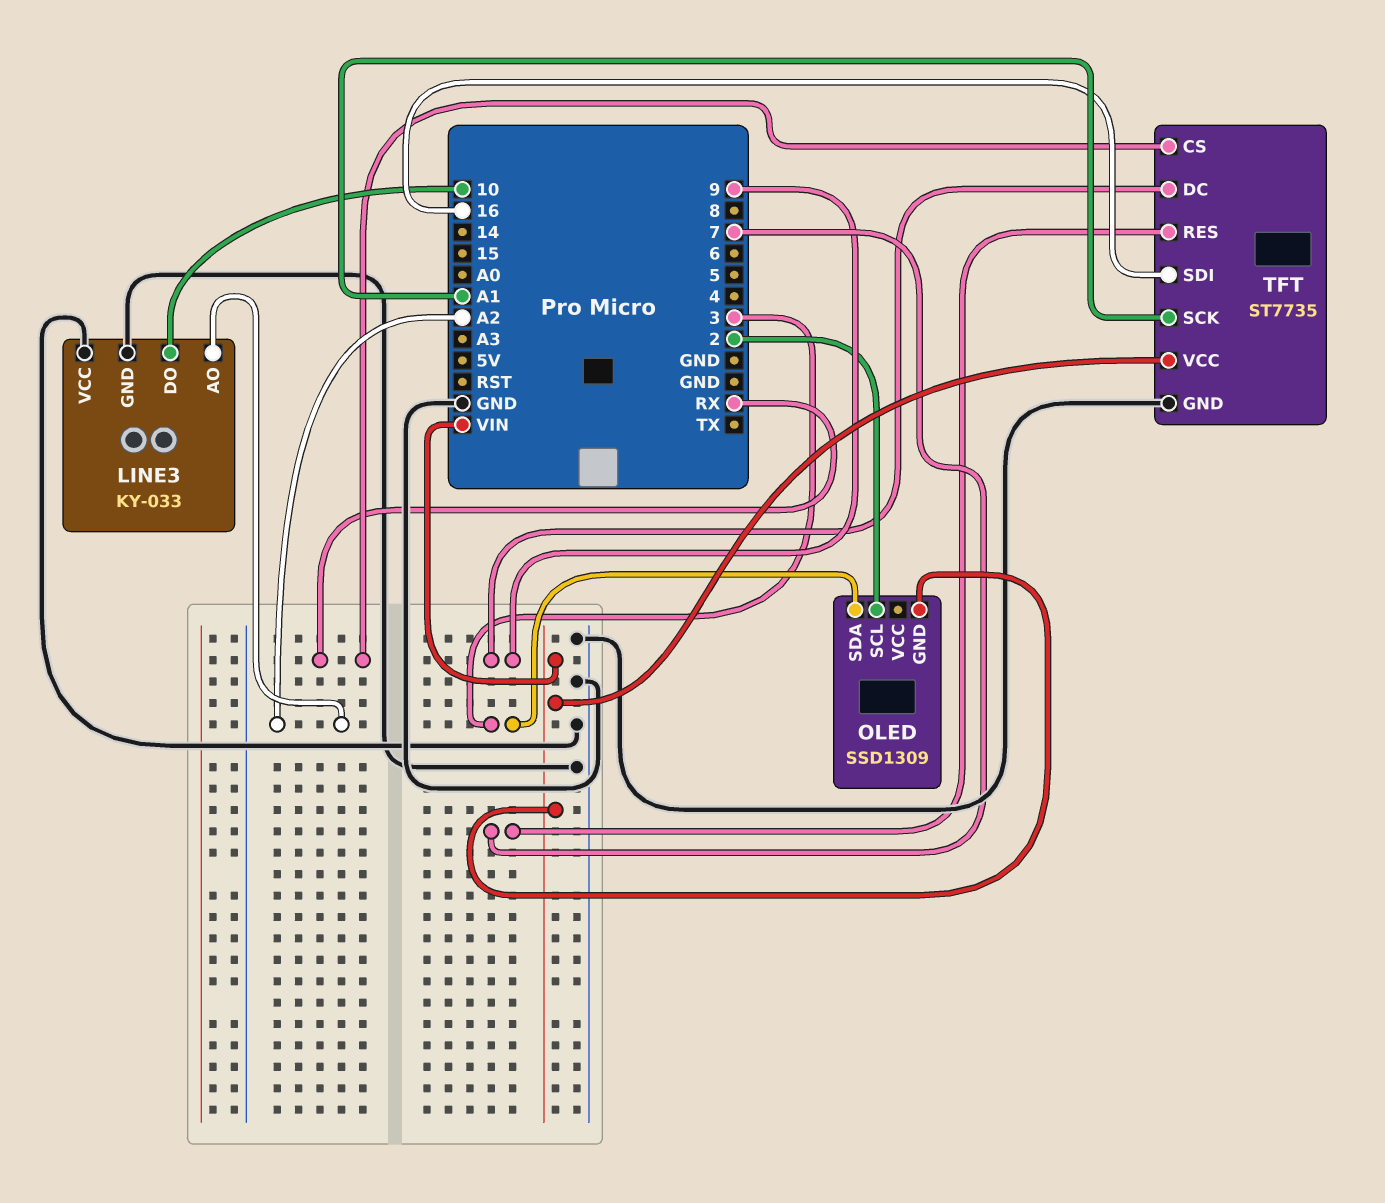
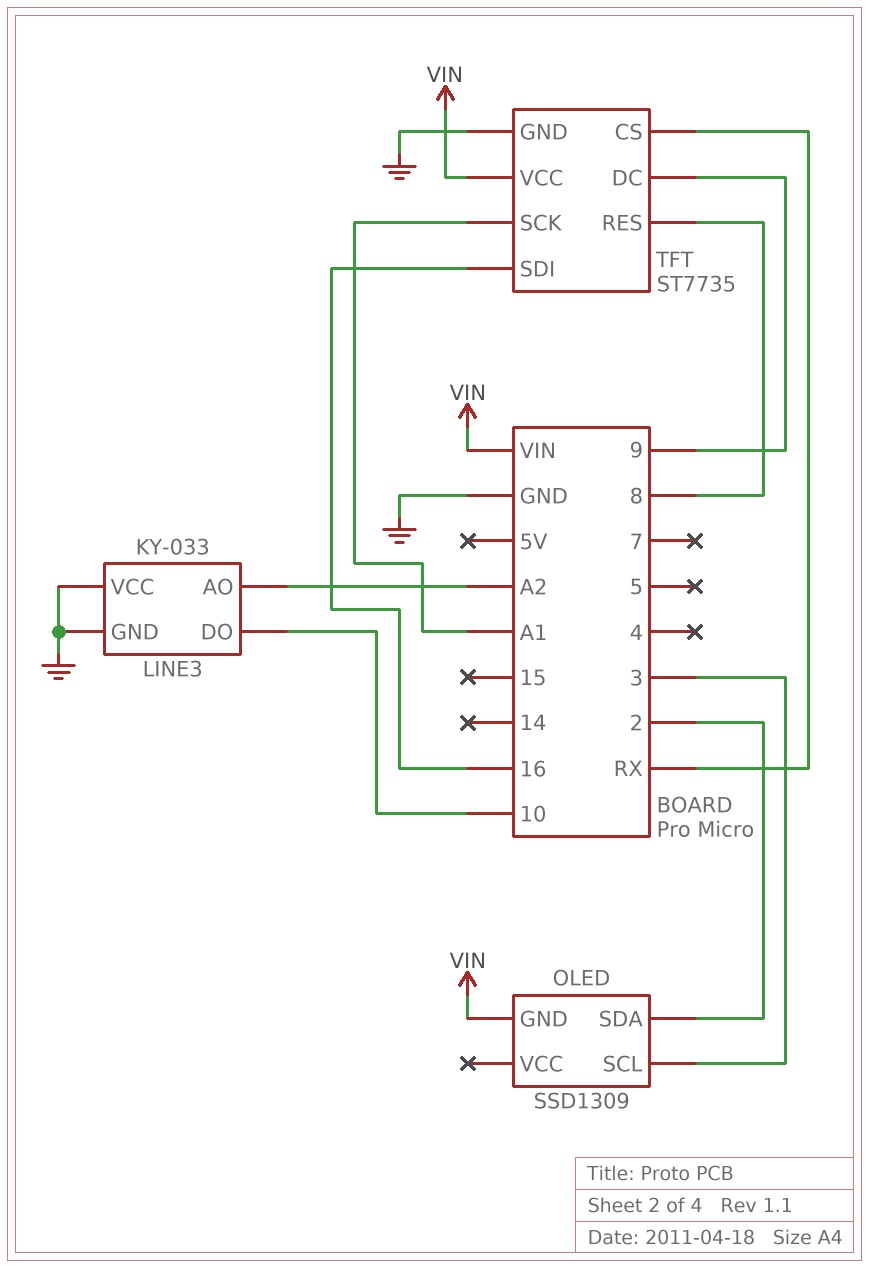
OLED pin SCL: 2 -> 3
OLED pin SDA: 3 -> 2
TFT pin RES: 7 -> 8

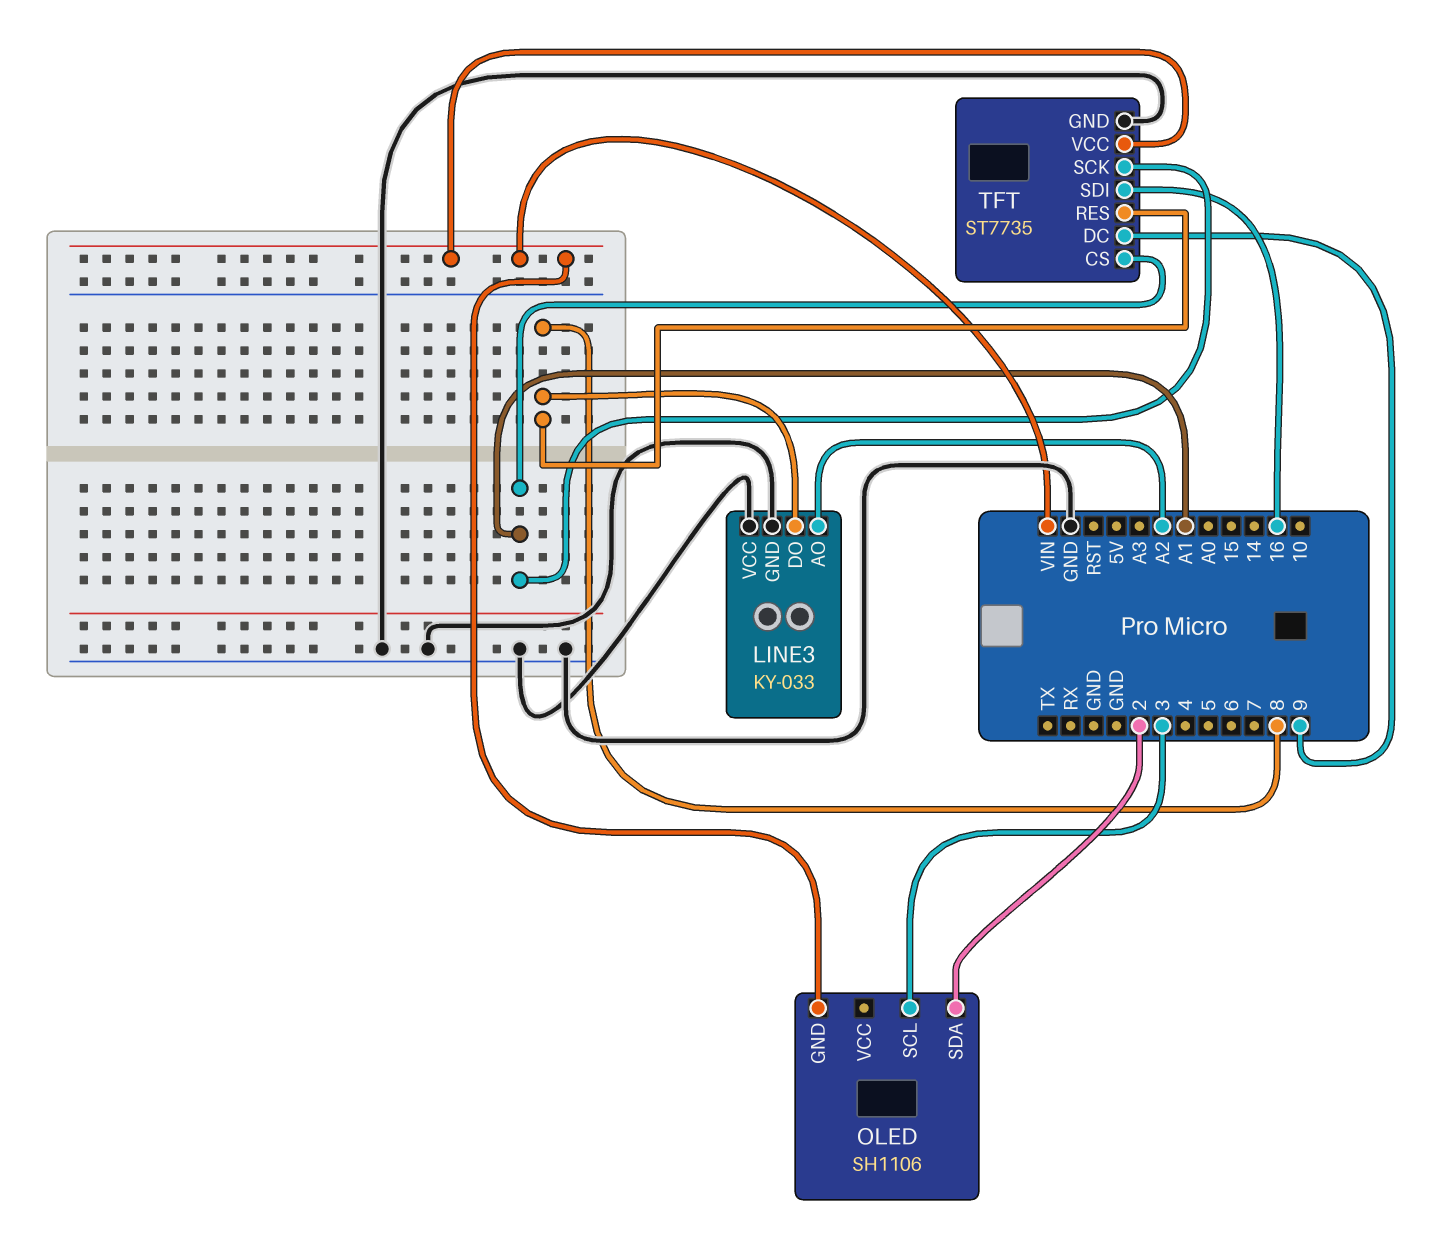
LINE3 pin DO: 10 -> 8
OLED: SSD1309 -> SH1106
TFT pin CS: RX -> A1

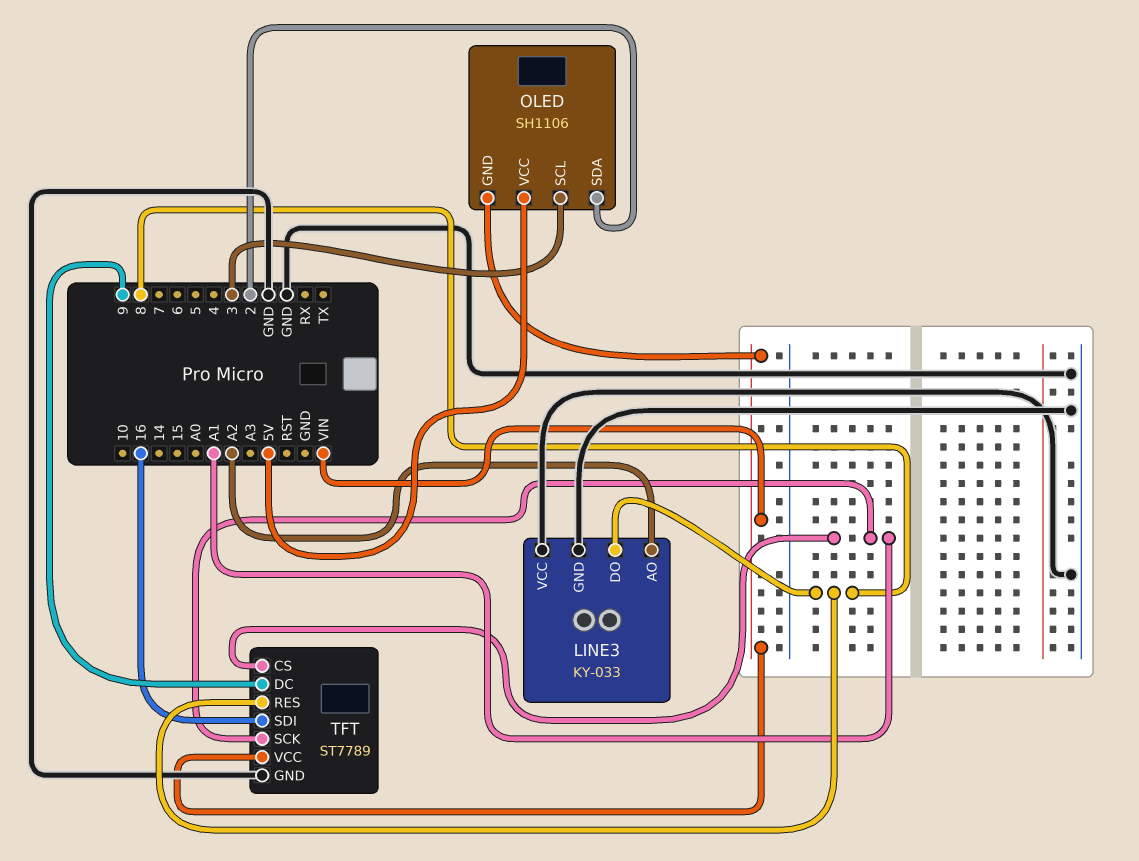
OLED pin VCC: none -> 5V
TFT: ST7735 -> ST7789

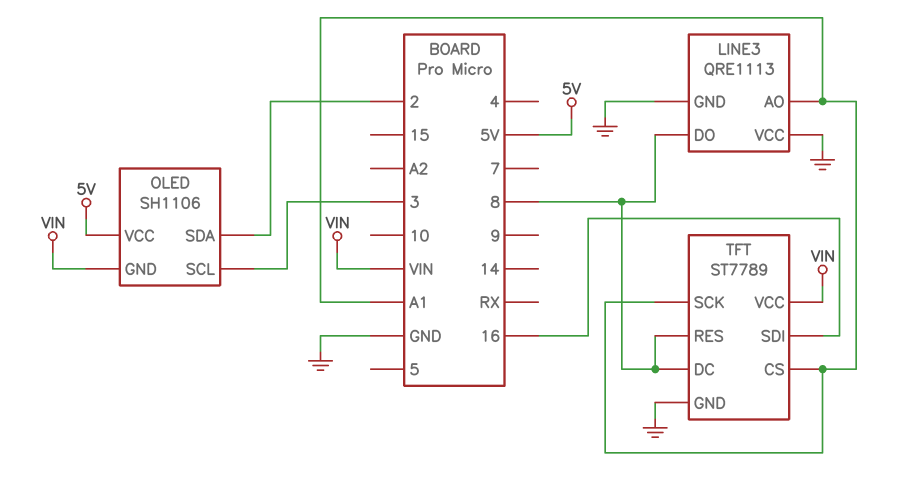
LINE3: KY-033 -> QRE1113
LINE3 pin AO: A2 -> A1
TFT pin DC: 9 -> 8

